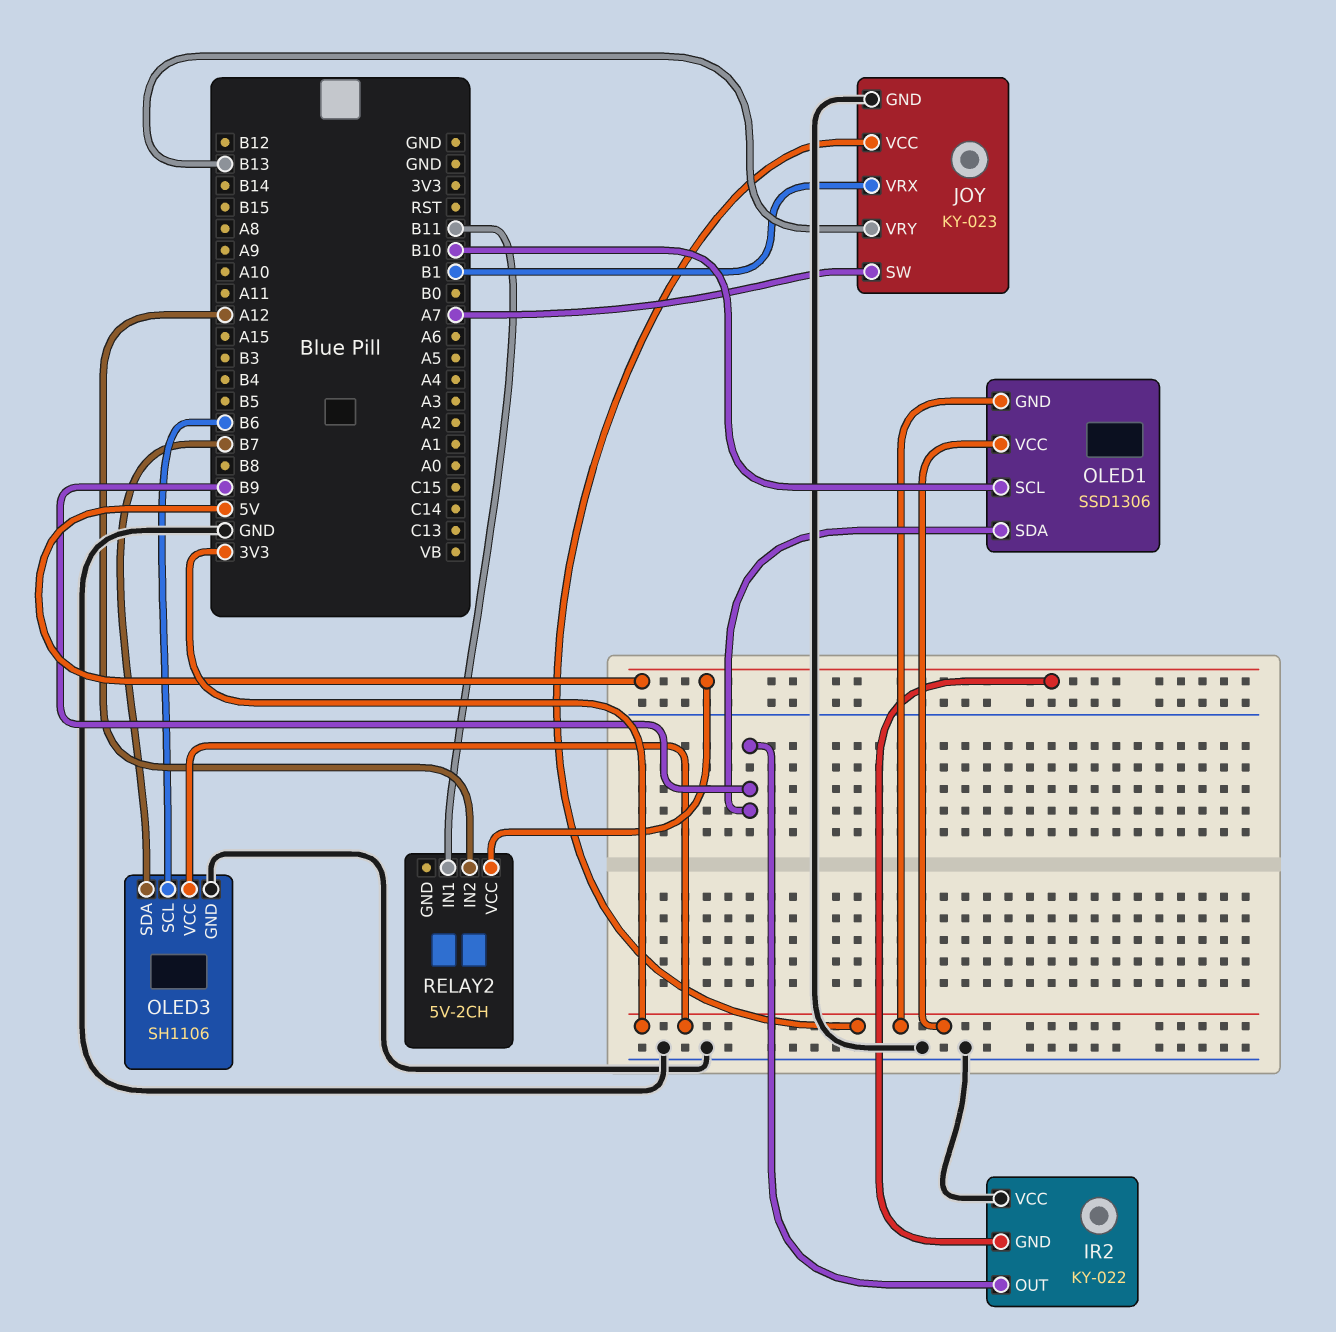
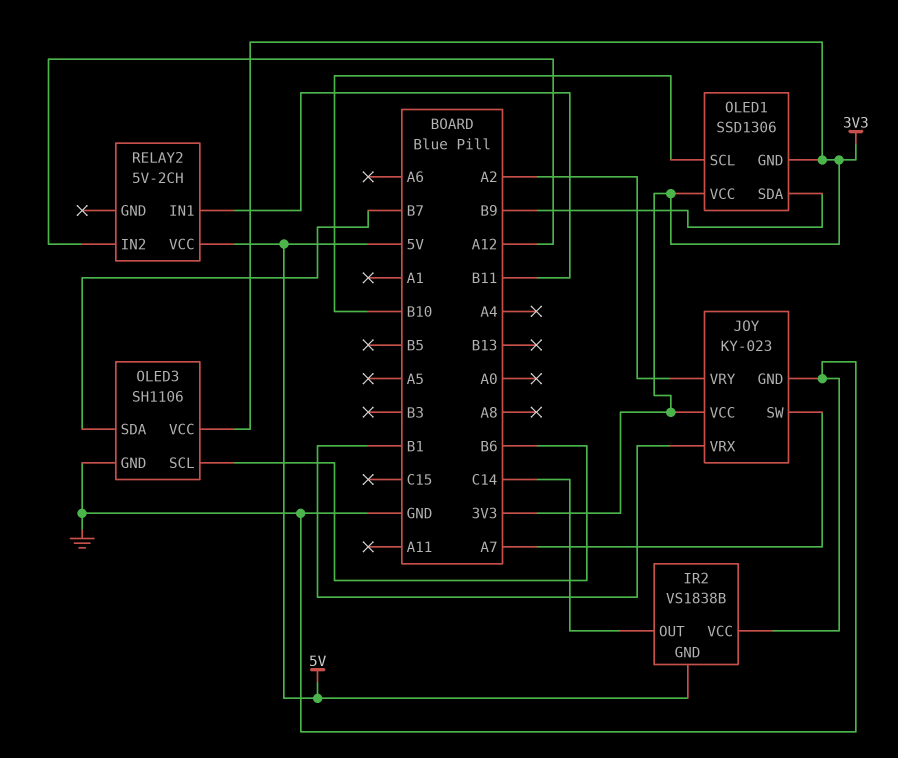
IR2: KY-022 -> VS1838B
IR2 pin OUT: B9 -> C14
JOY pin VRY: B13 -> A2

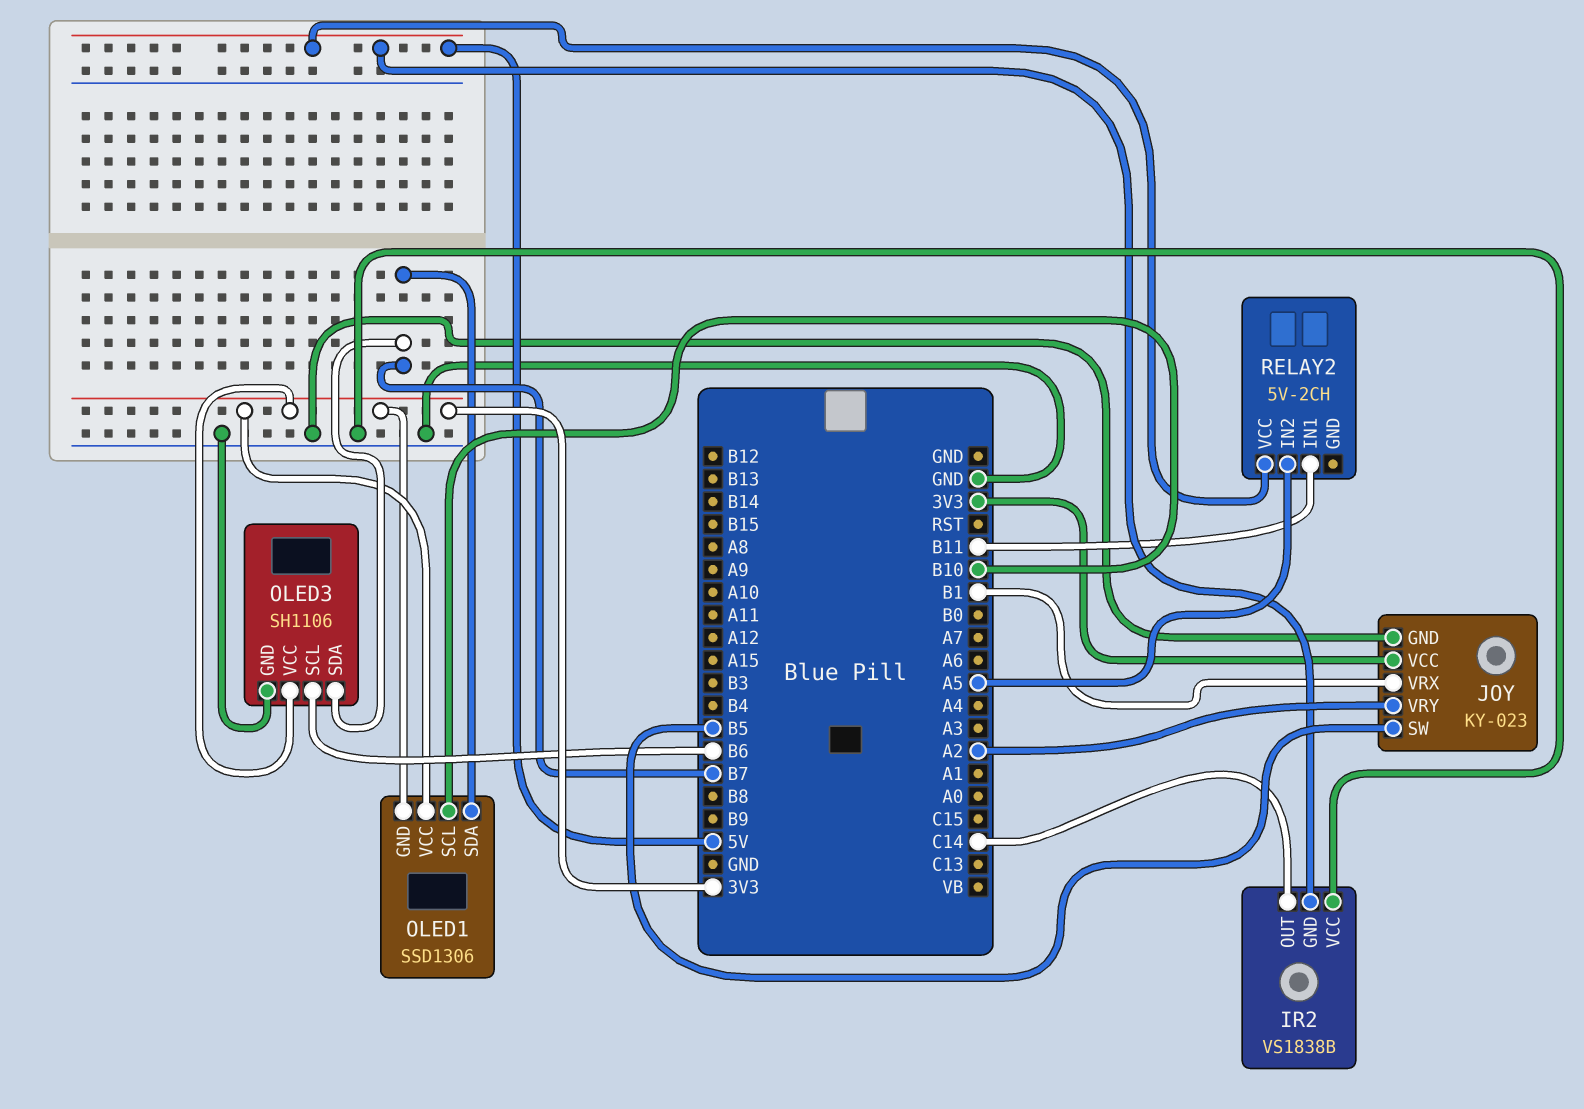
JOY pin SW: A7 -> B5
OLED1 pin SDA: B9 -> B7
RELAY2 pin IN2: A12 -> A5

